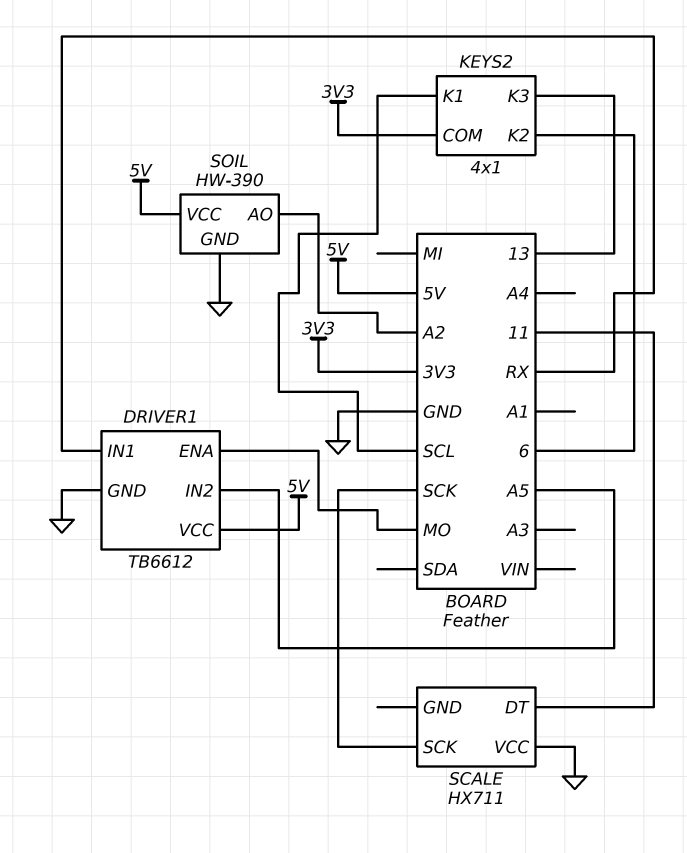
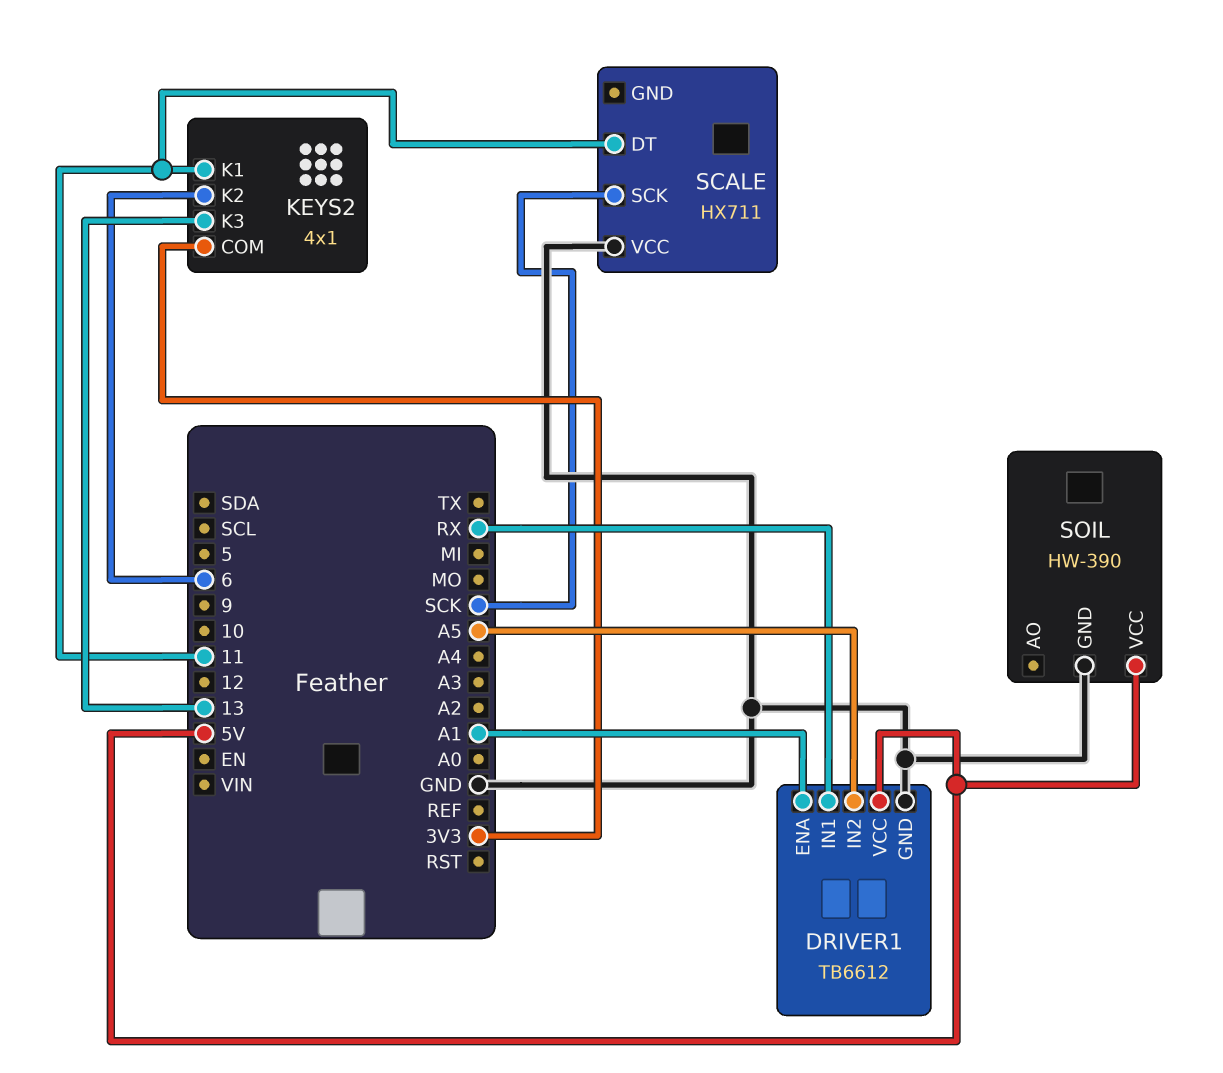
DRIVER1 pin ENA: MO -> A1
KEYS2 pin K1: SCL -> 11
SOIL pin AO: A2 -> none

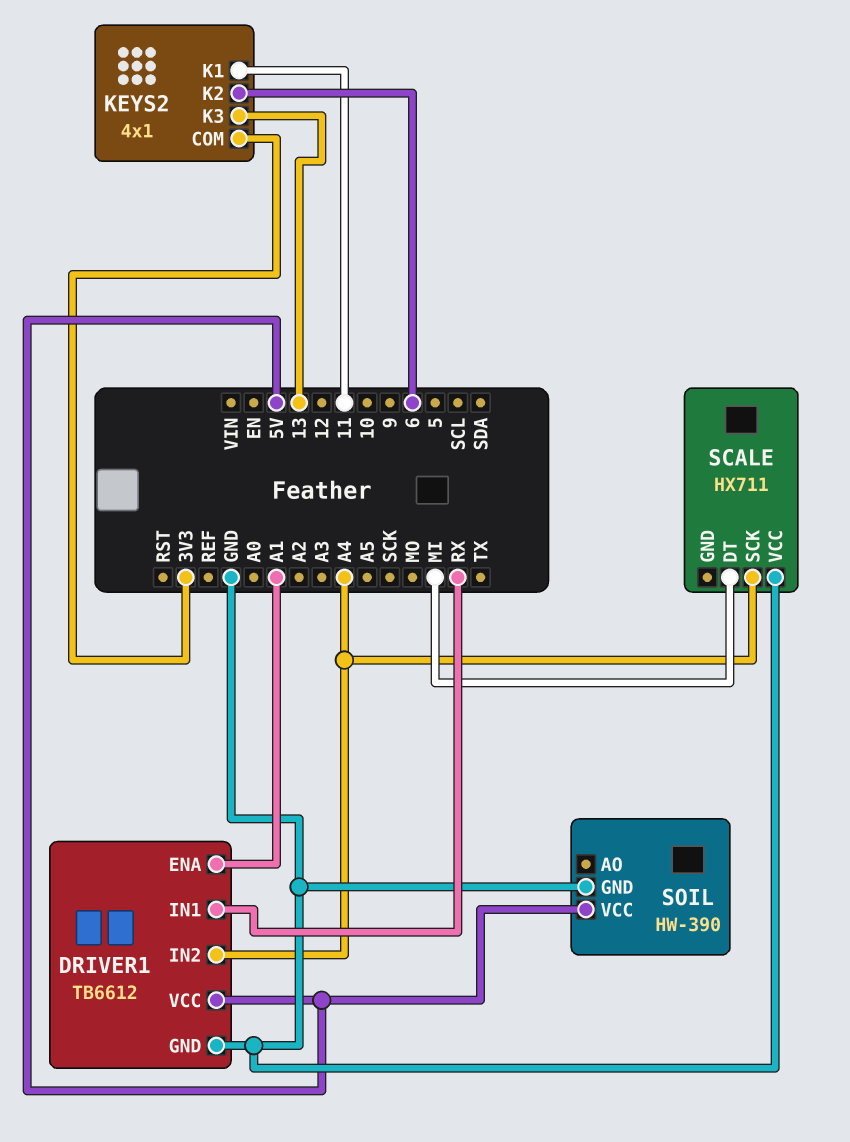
DRIVER1 pin IN2: A5 -> A4
SCALE pin DT: 11 -> MI
SCALE pin SCK: SCK -> A4

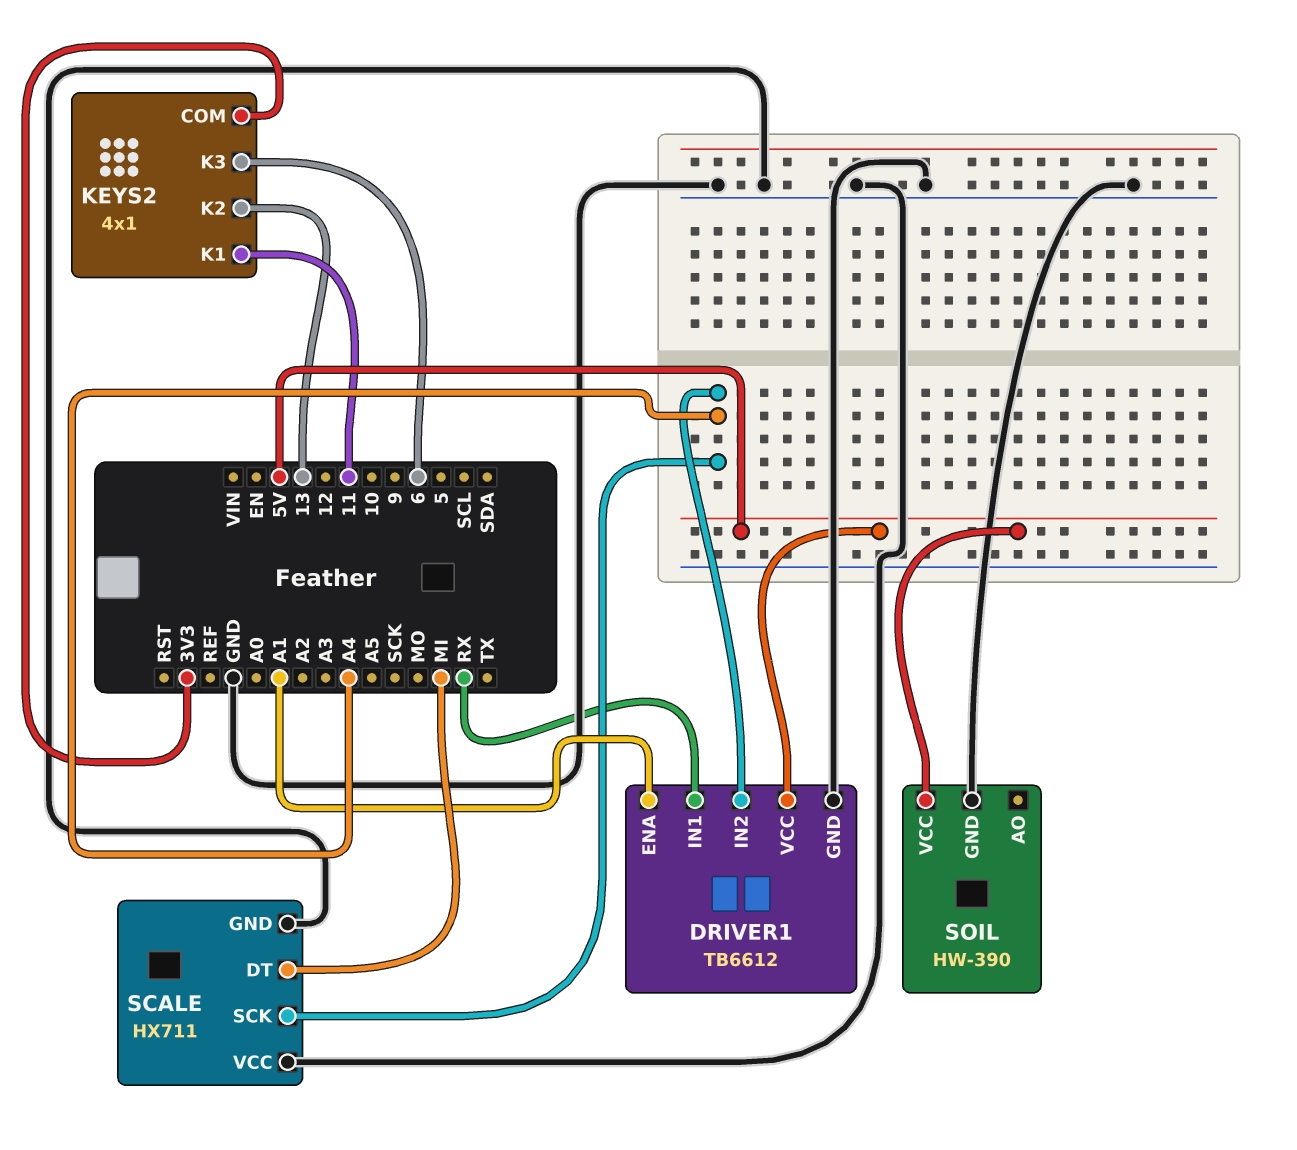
KEYS2 pin K2: 6 -> 13
KEYS2 pin K3: 13 -> 6
SCALE pin GND: none -> GND

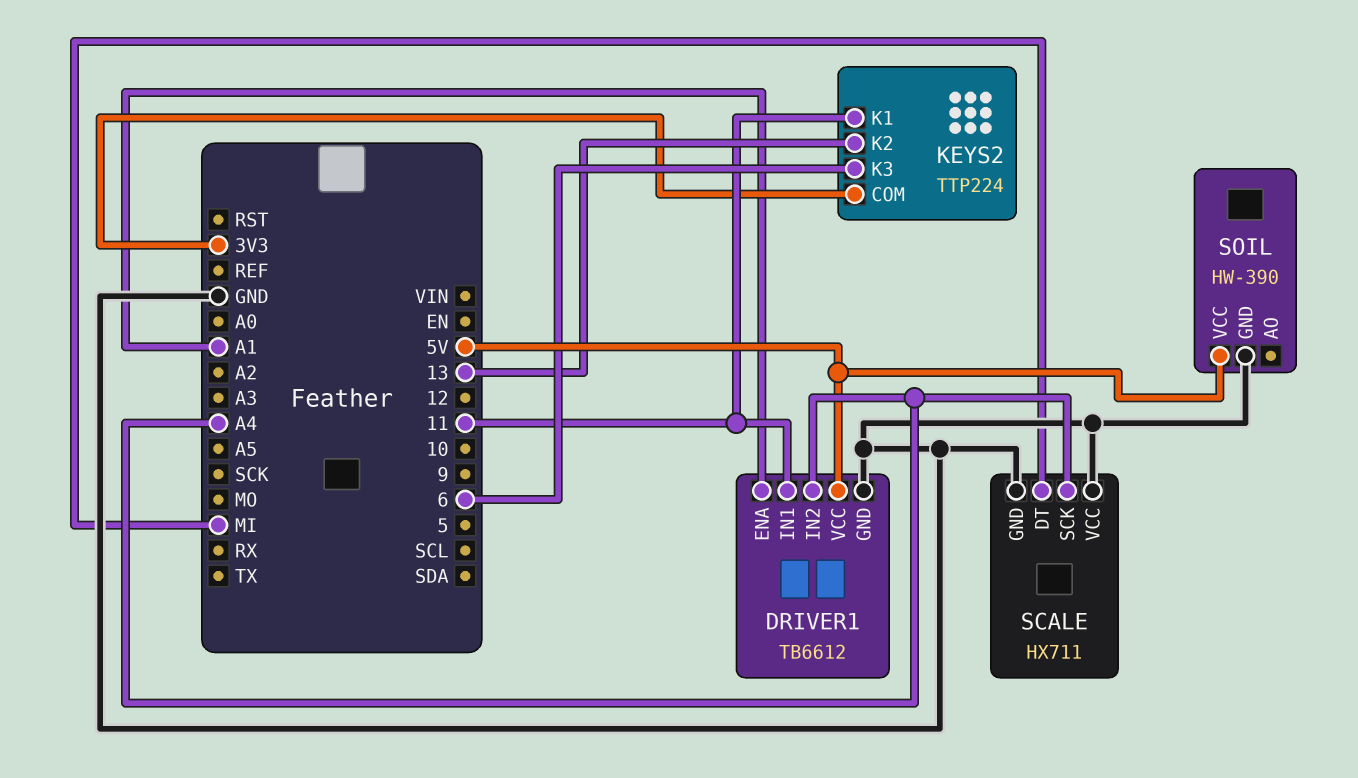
DRIVER1 pin IN1: RX -> 11
KEYS2: 4x1 -> TTP224

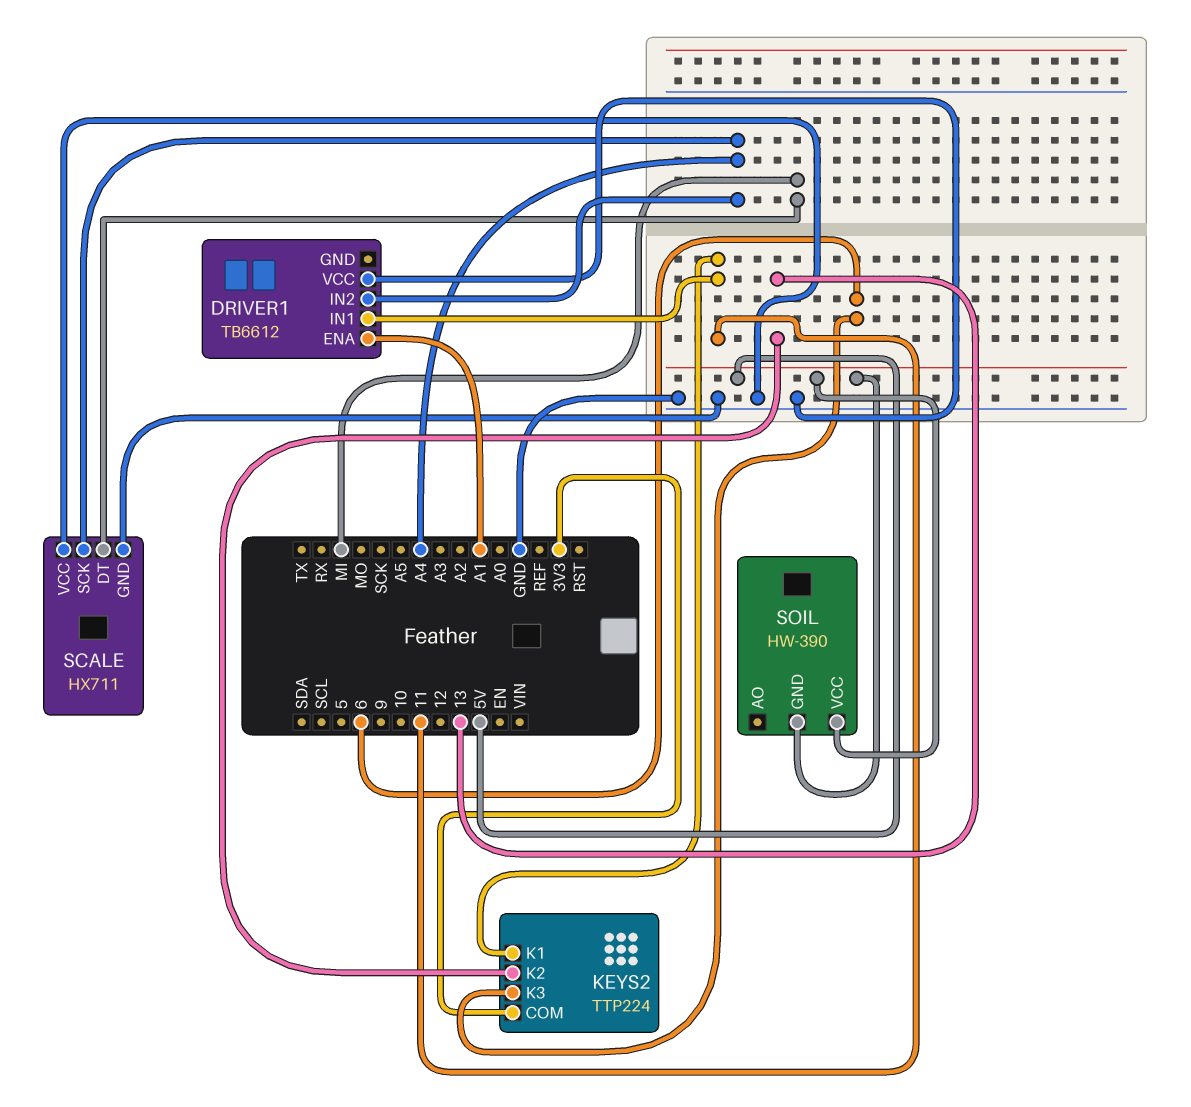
DRIVER1 pin GND: GND -> none
DRIVER1 pin VCC: 5V -> GND
SOIL pin GND: GND -> 5V

